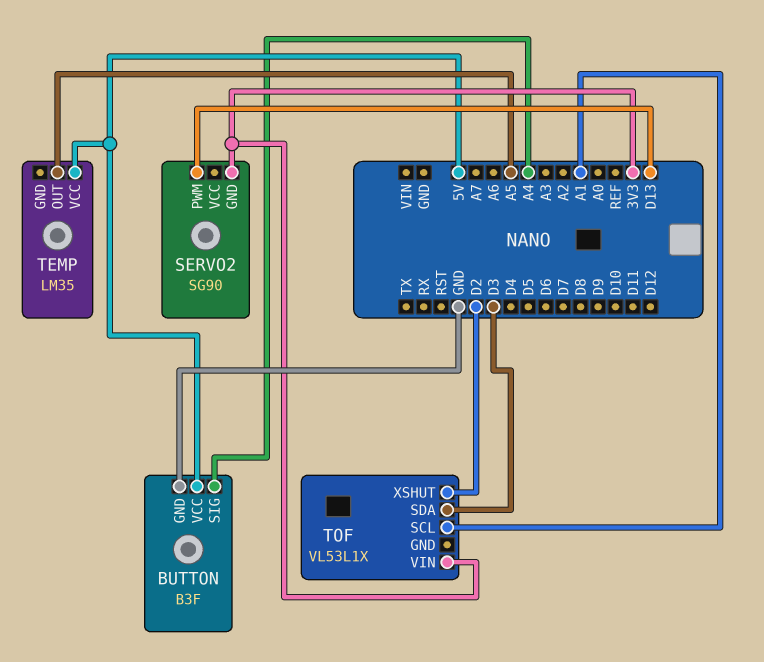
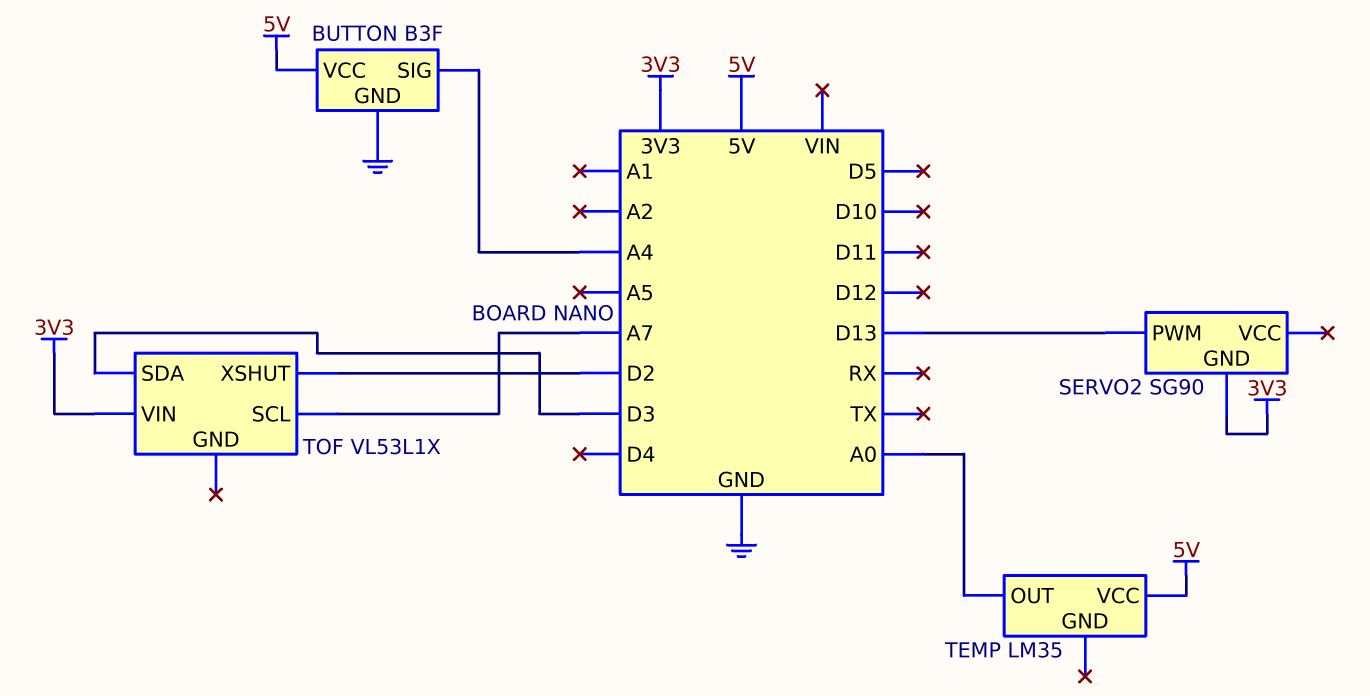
TEMP pin OUT: A5 -> A0
TOF pin SCL: A1 -> A7

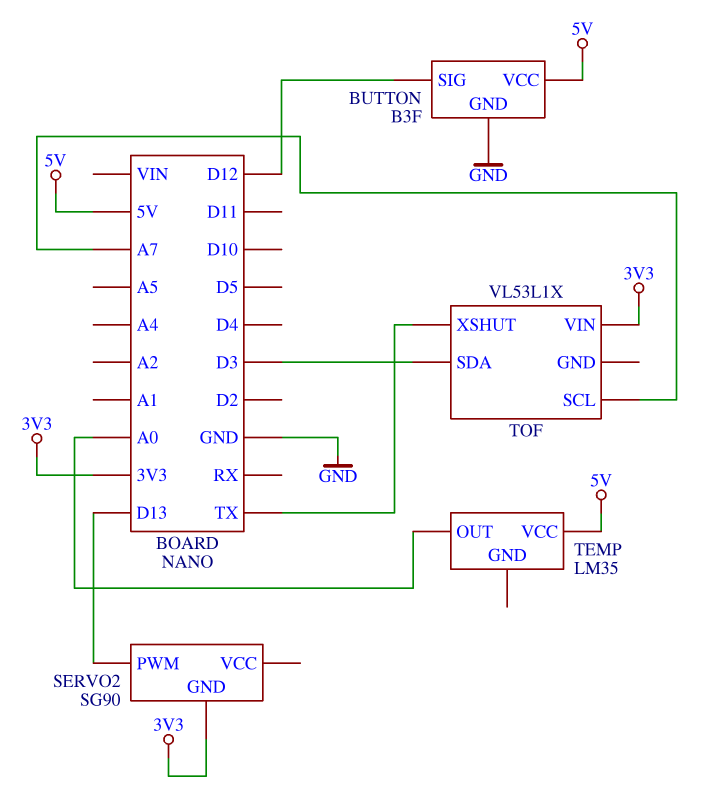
BUTTON pin SIG: A4 -> D12
TOF pin XSHUT: D2 -> TX

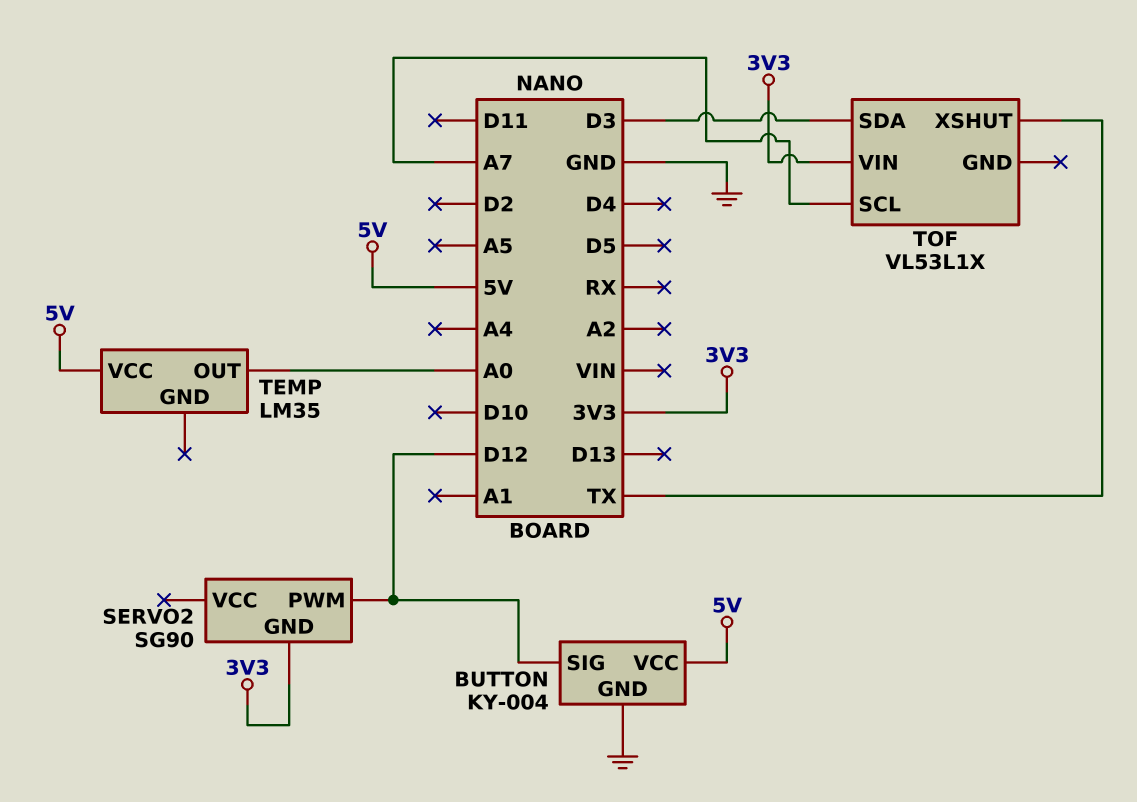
BUTTON: B3F -> KY-004
SERVO2 pin PWM: D13 -> D12

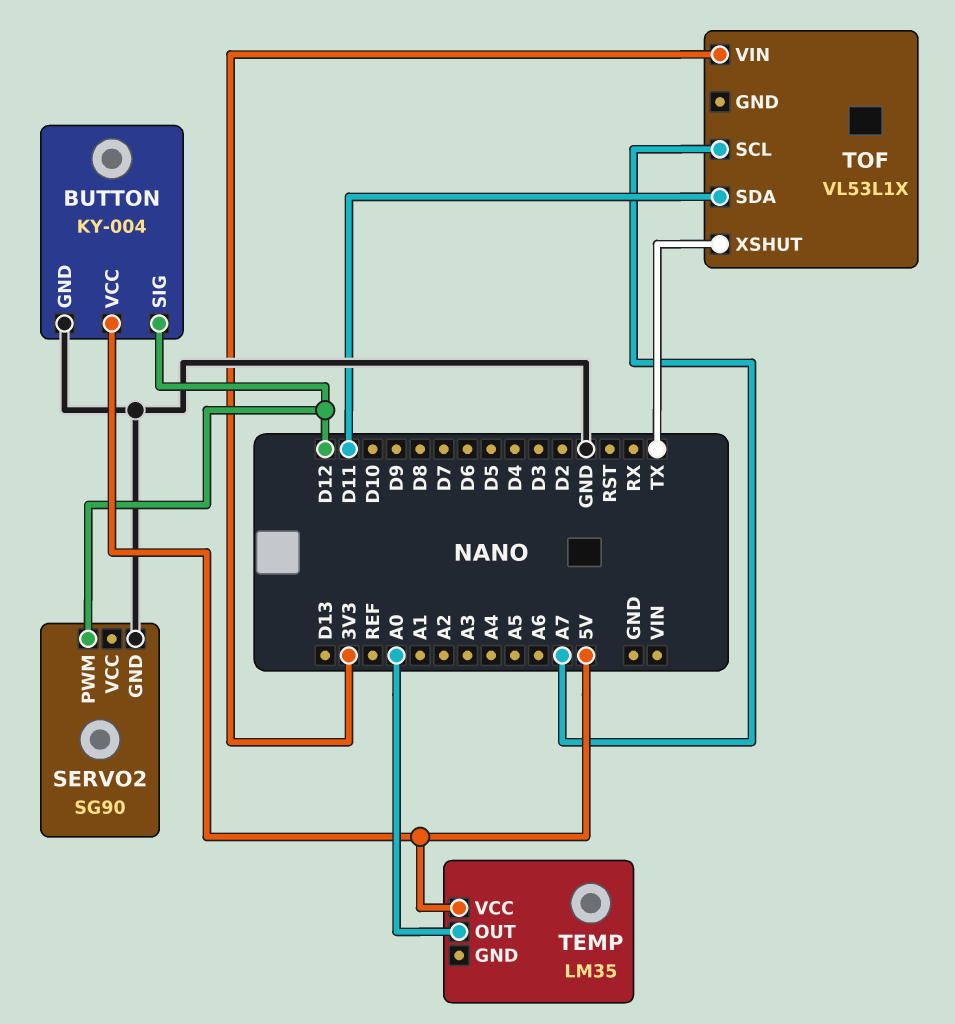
SERVO2 pin GND: 3V3 -> GND
TOF pin SDA: D3 -> D11

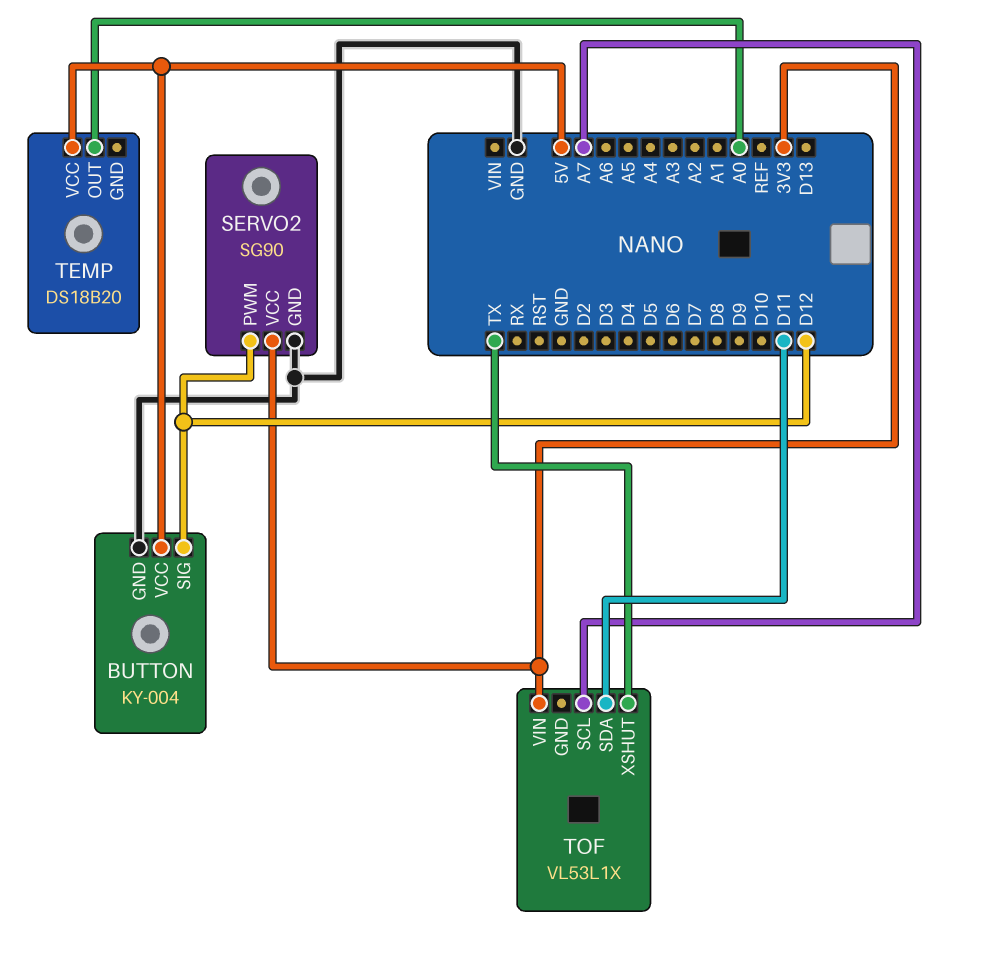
SERVO2 pin VCC: none -> 3V3
TEMP: LM35 -> DS18B20

